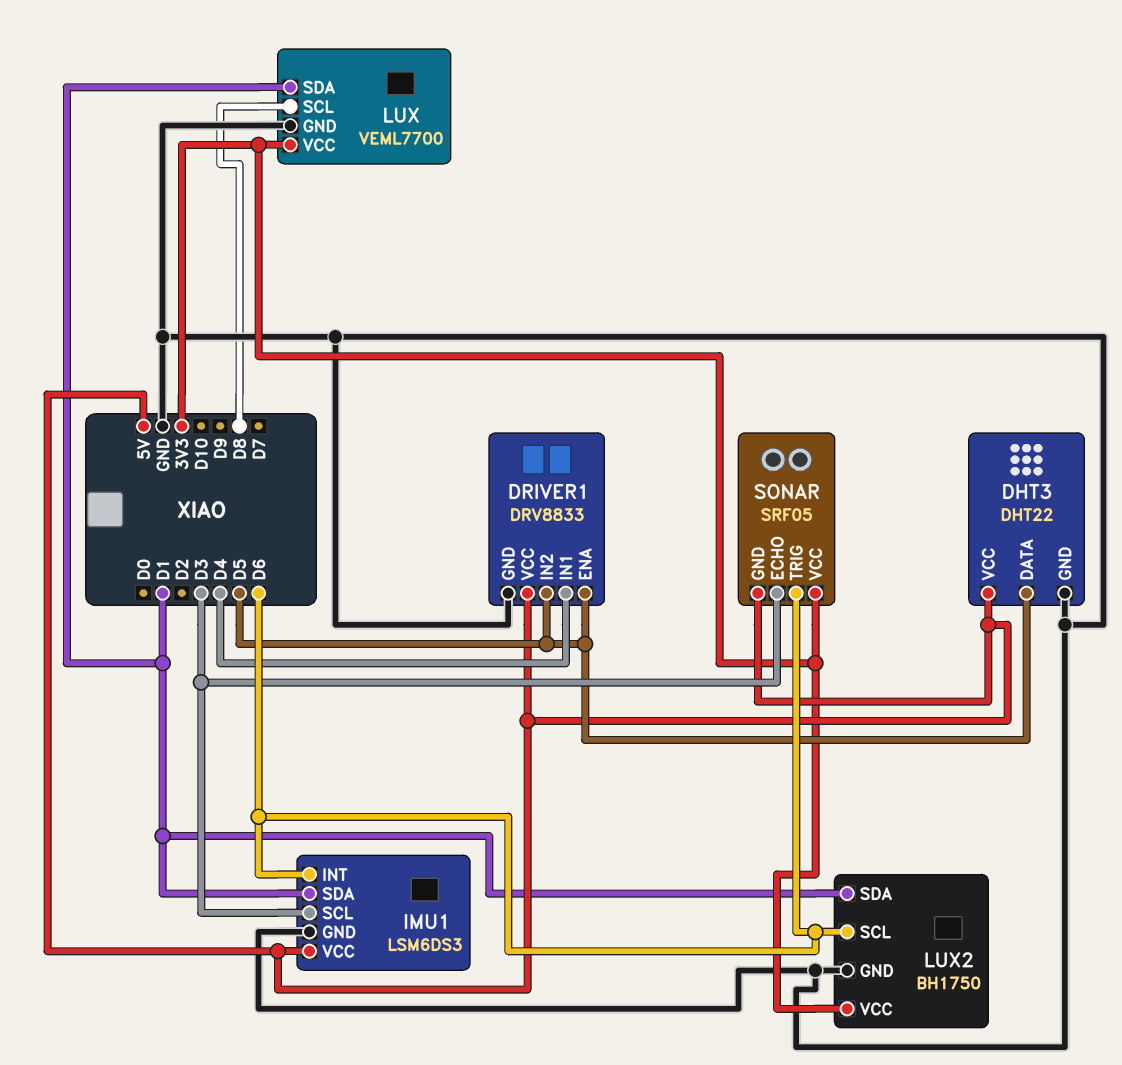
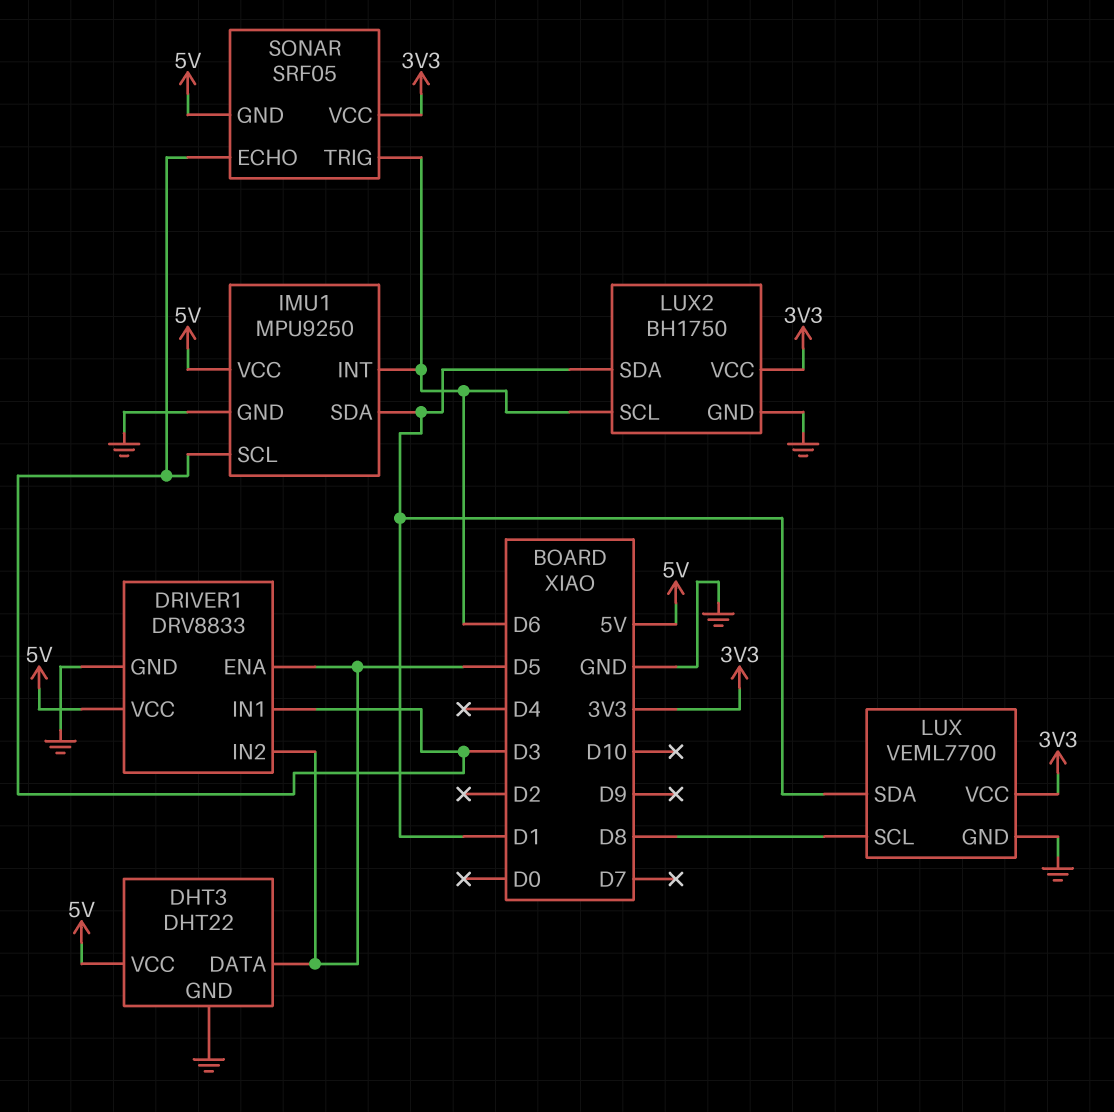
DRIVER1 pin IN1: D4 -> D3
IMU1: LSM6DS3 -> MPU9250

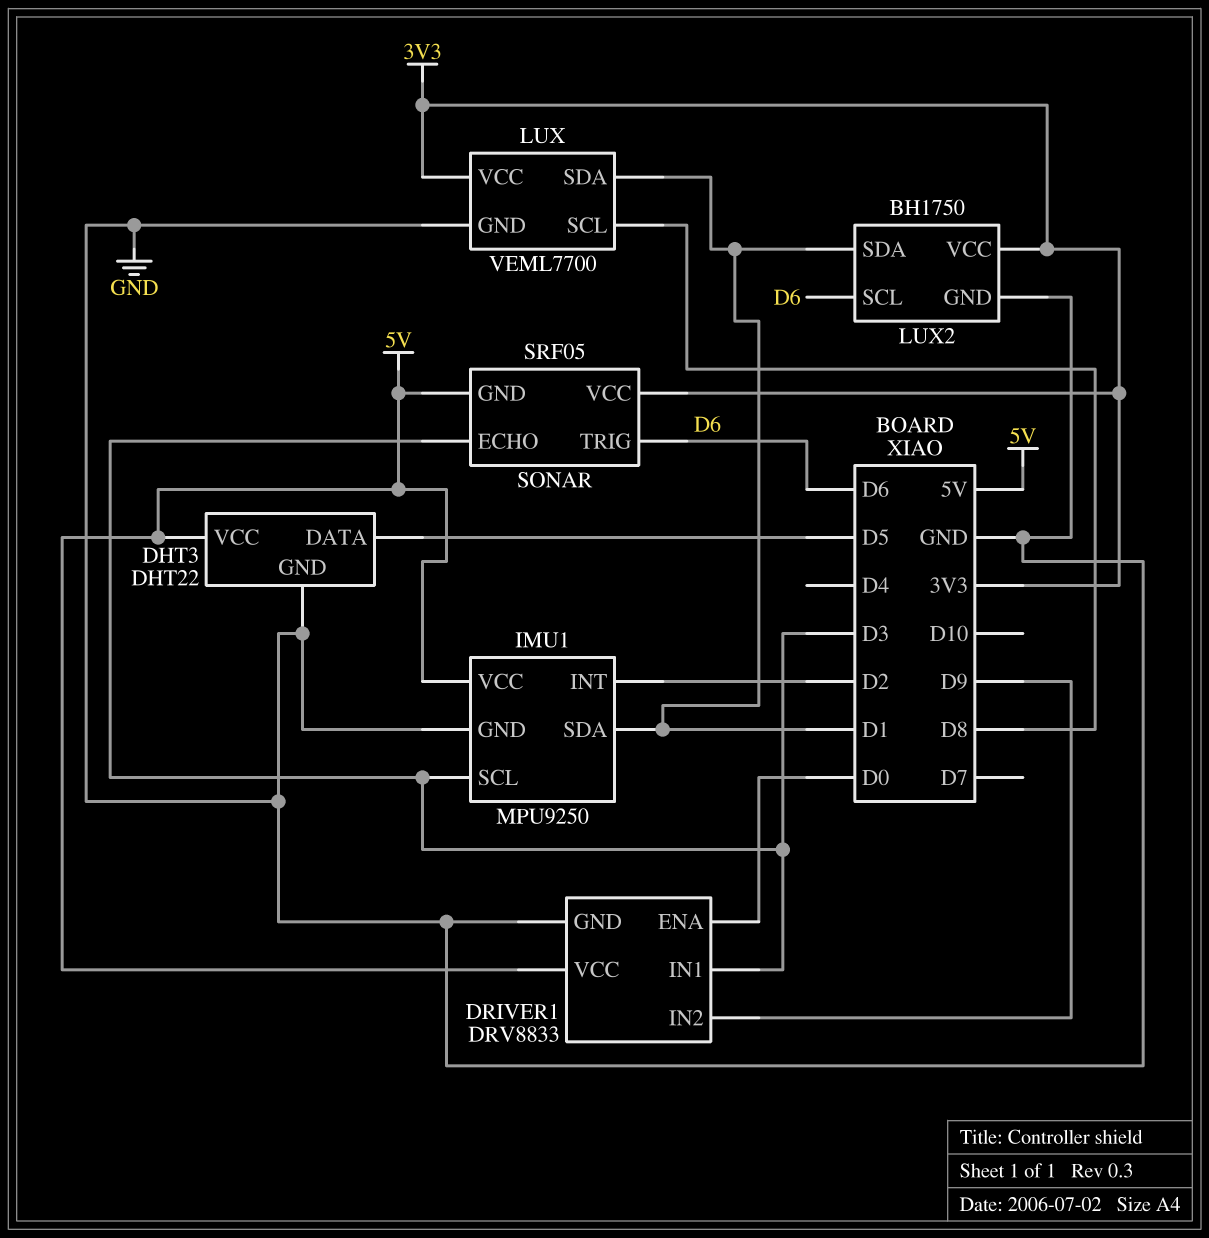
DRIVER1 pin ENA: D5 -> D0
DRIVER1 pin IN2: D5 -> D9
IMU1 pin INT: D6 -> D2

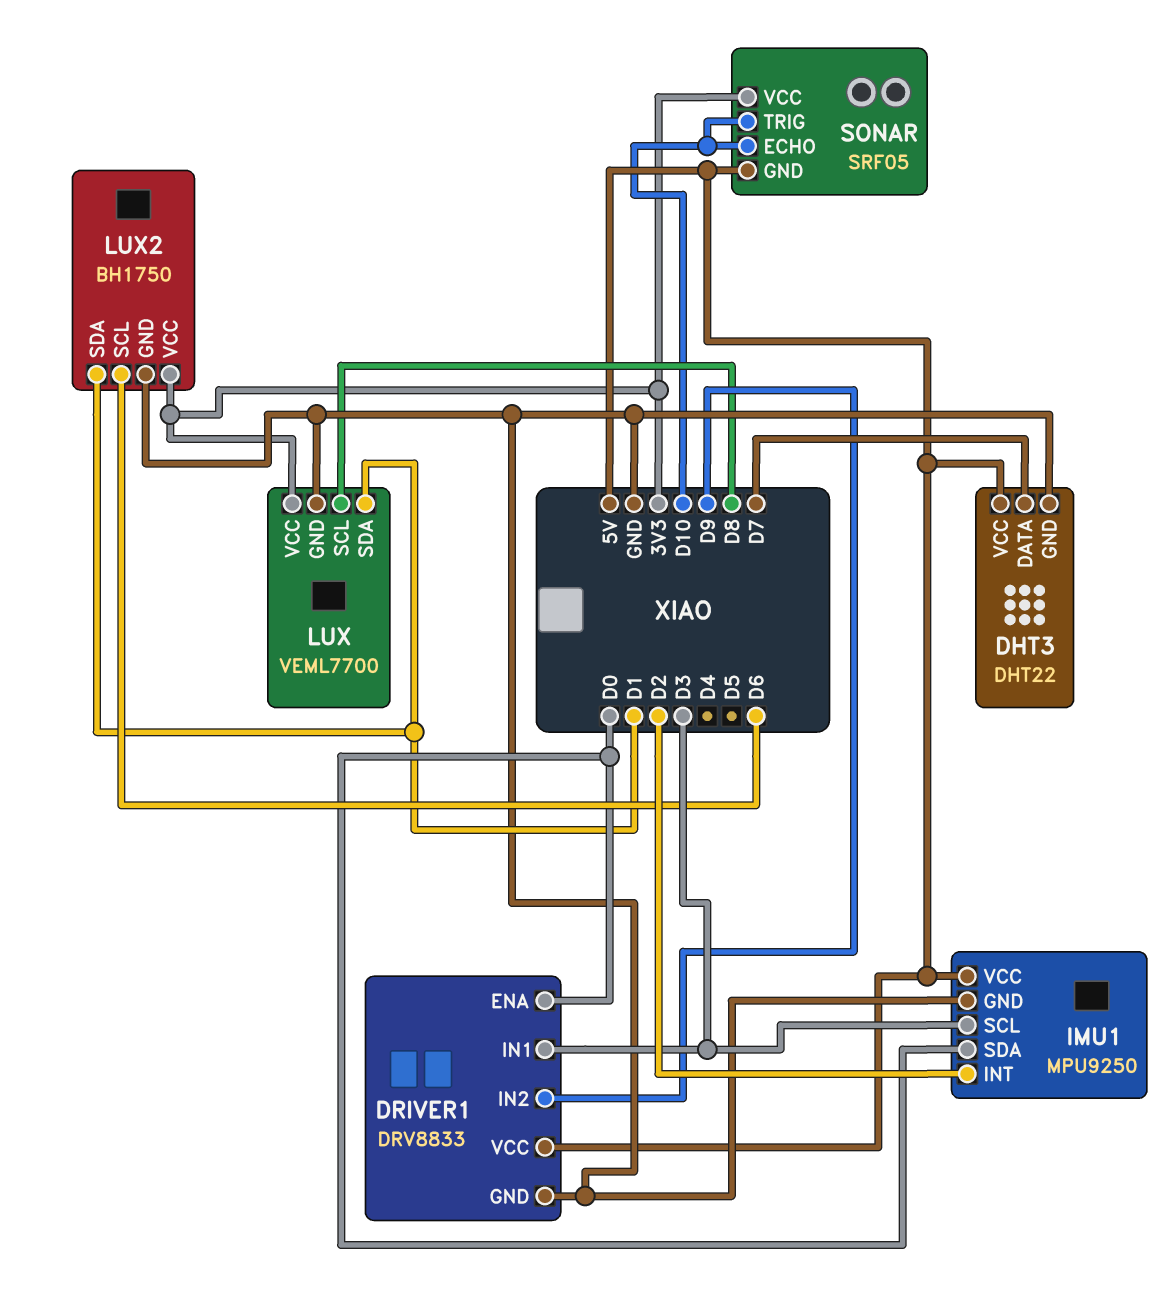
DHT3 pin DATA: D5 -> D7
IMU1 pin SDA: D1 -> D0
SONAR pin ECHO: D3 -> D10
SONAR pin TRIG: D6 -> D10

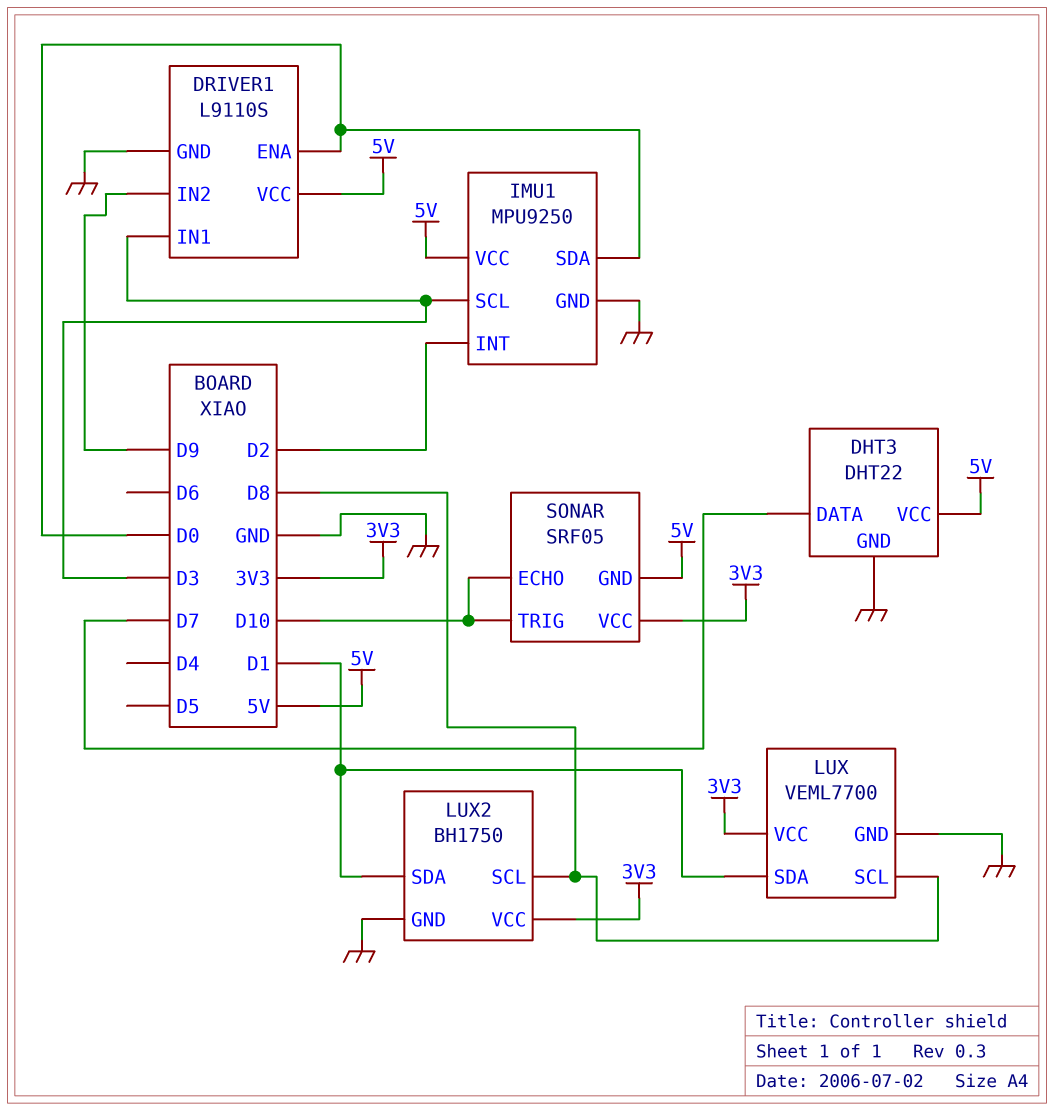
DRIVER1: DRV8833 -> L9110S
LUX2 pin SCL: D6 -> D8

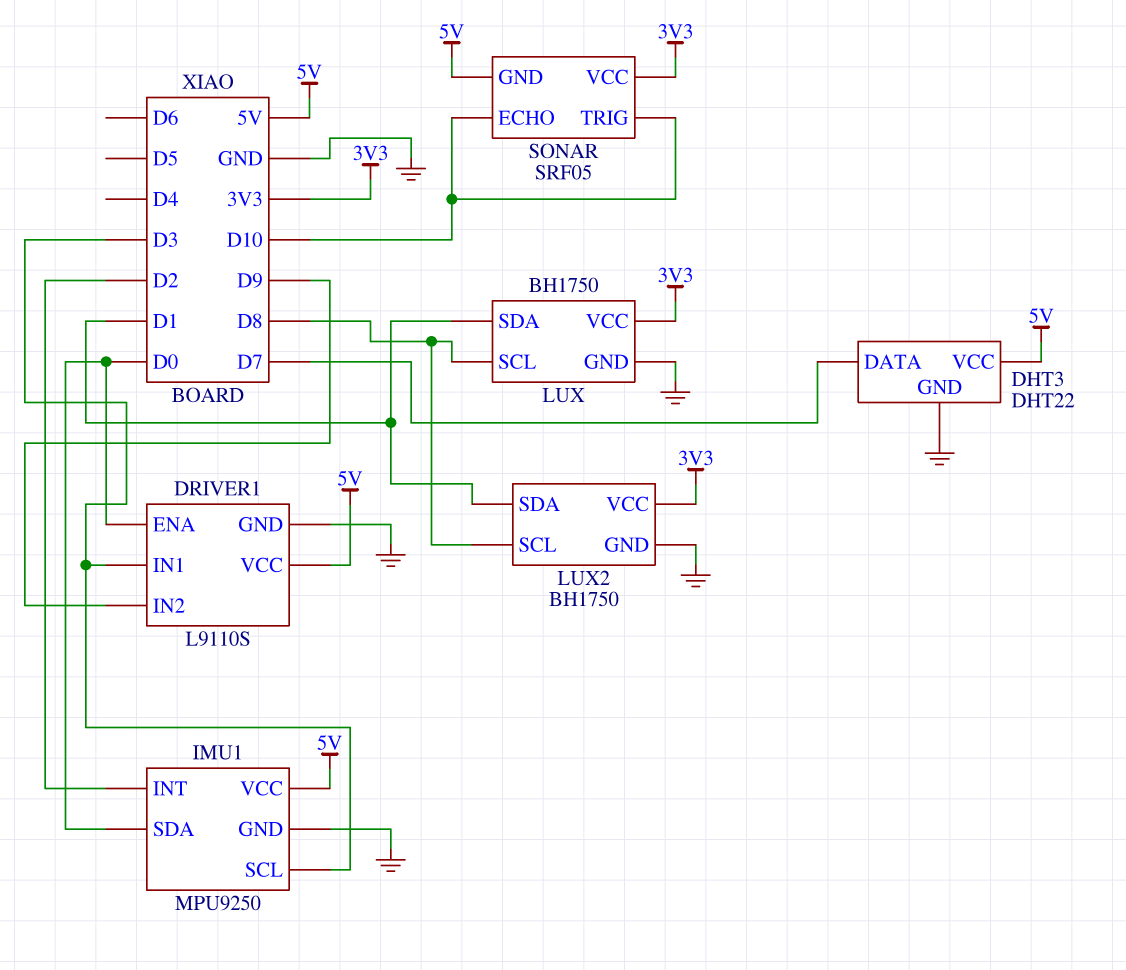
LUX: VEML7700 -> BH1750

